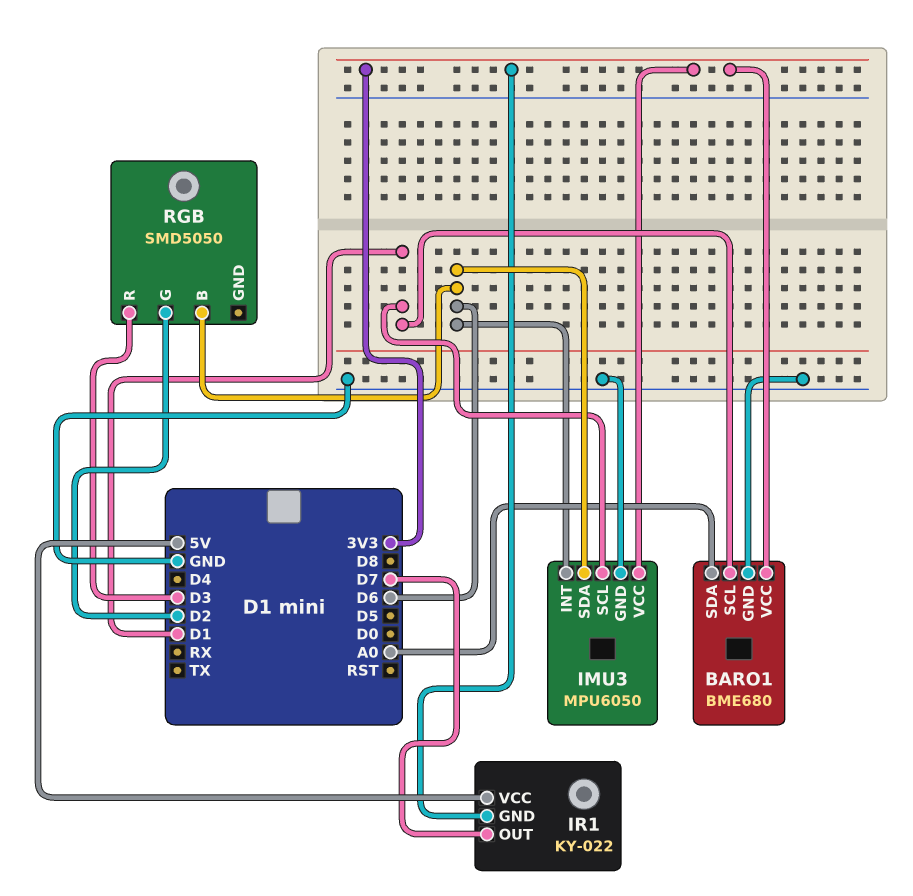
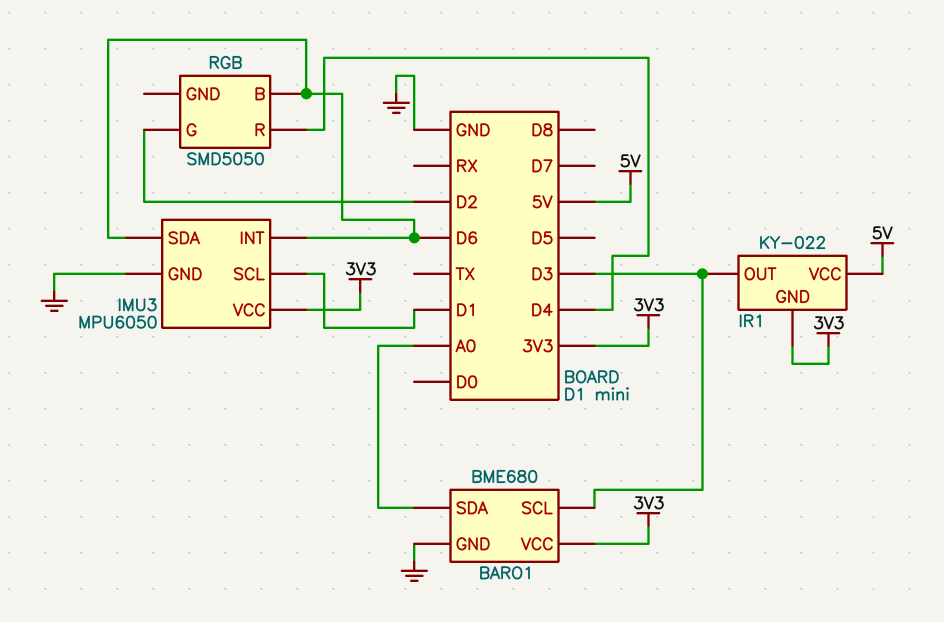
BARO1 pin SCL: D1 -> D3
IR1 pin OUT: D7 -> D3
RGB pin R: D3 -> D4

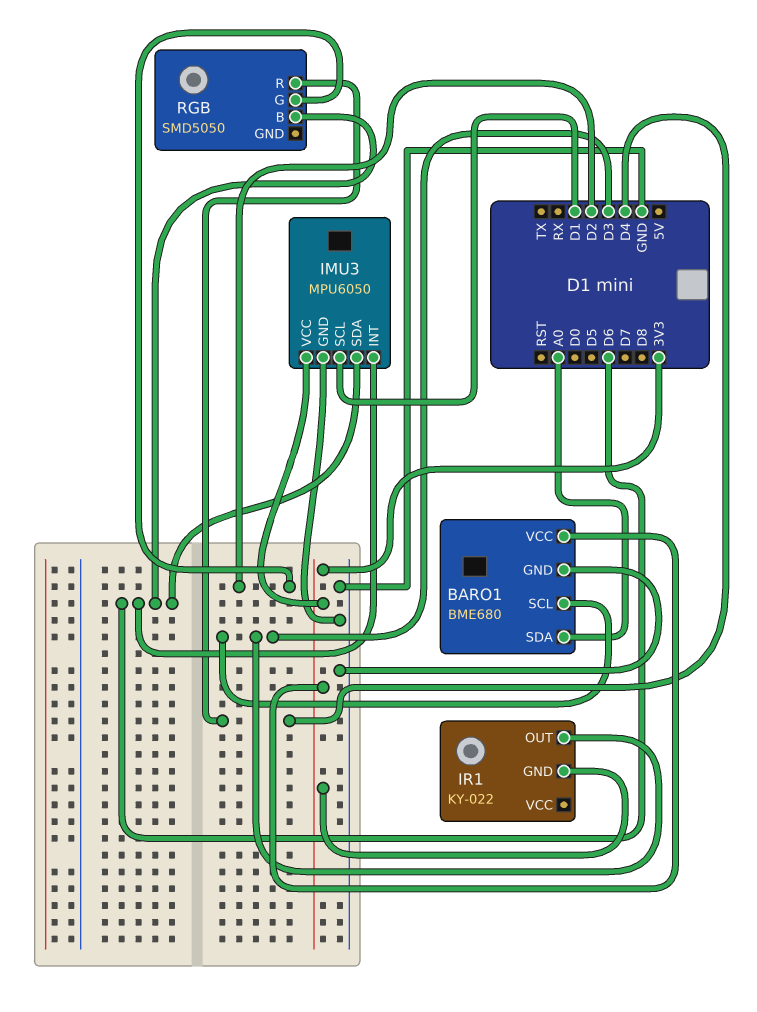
IR1 pin VCC: 5V -> none

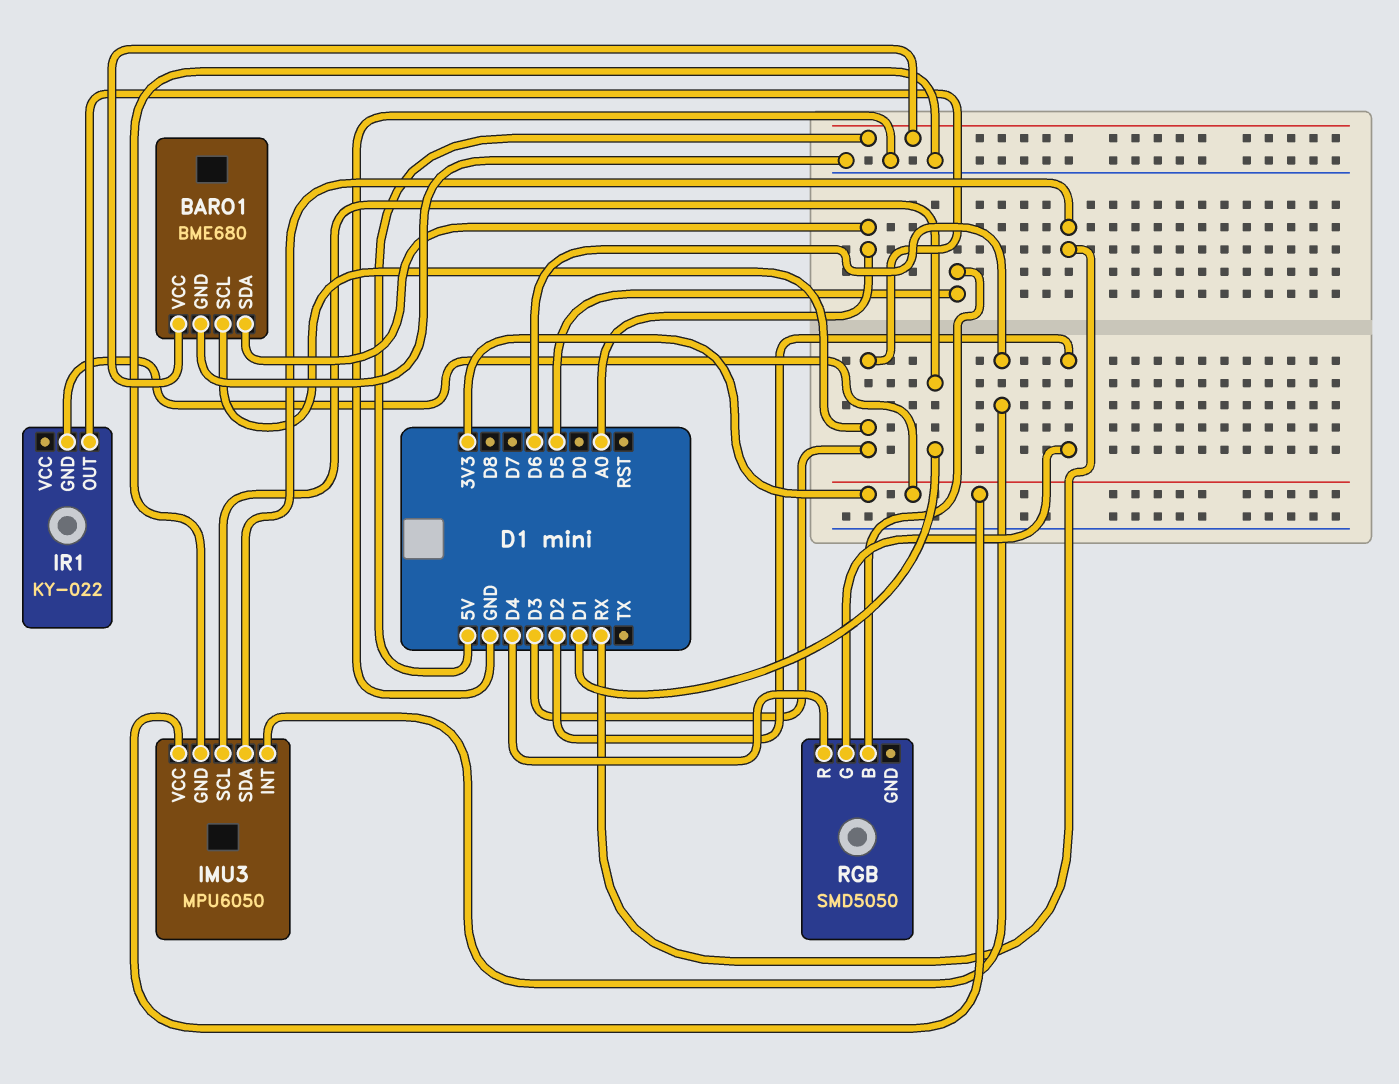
BARO1 pin VCC: 3V3 -> 5V
IMU3 pin SDA: D6 -> RX
RGB pin B: D6 -> D5

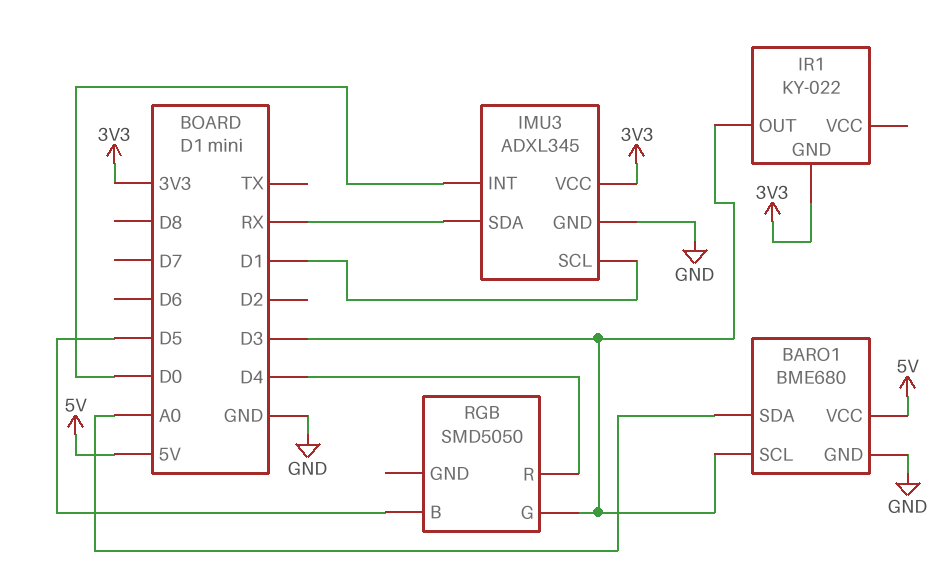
IMU3: MPU6050 -> ADXL345
IMU3 pin INT: D6 -> D0
RGB pin G: D2 -> D3

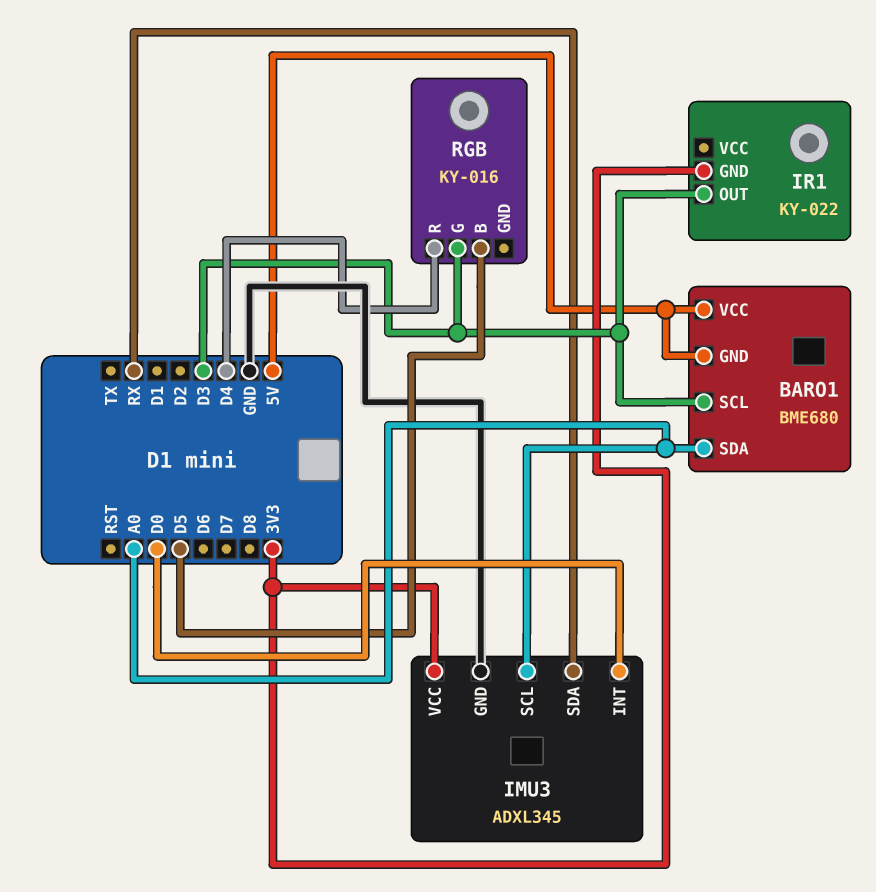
BARO1 pin GND: GND -> 5V
IMU3 pin SCL: D1 -> A0
RGB: SMD5050 -> KY-016

